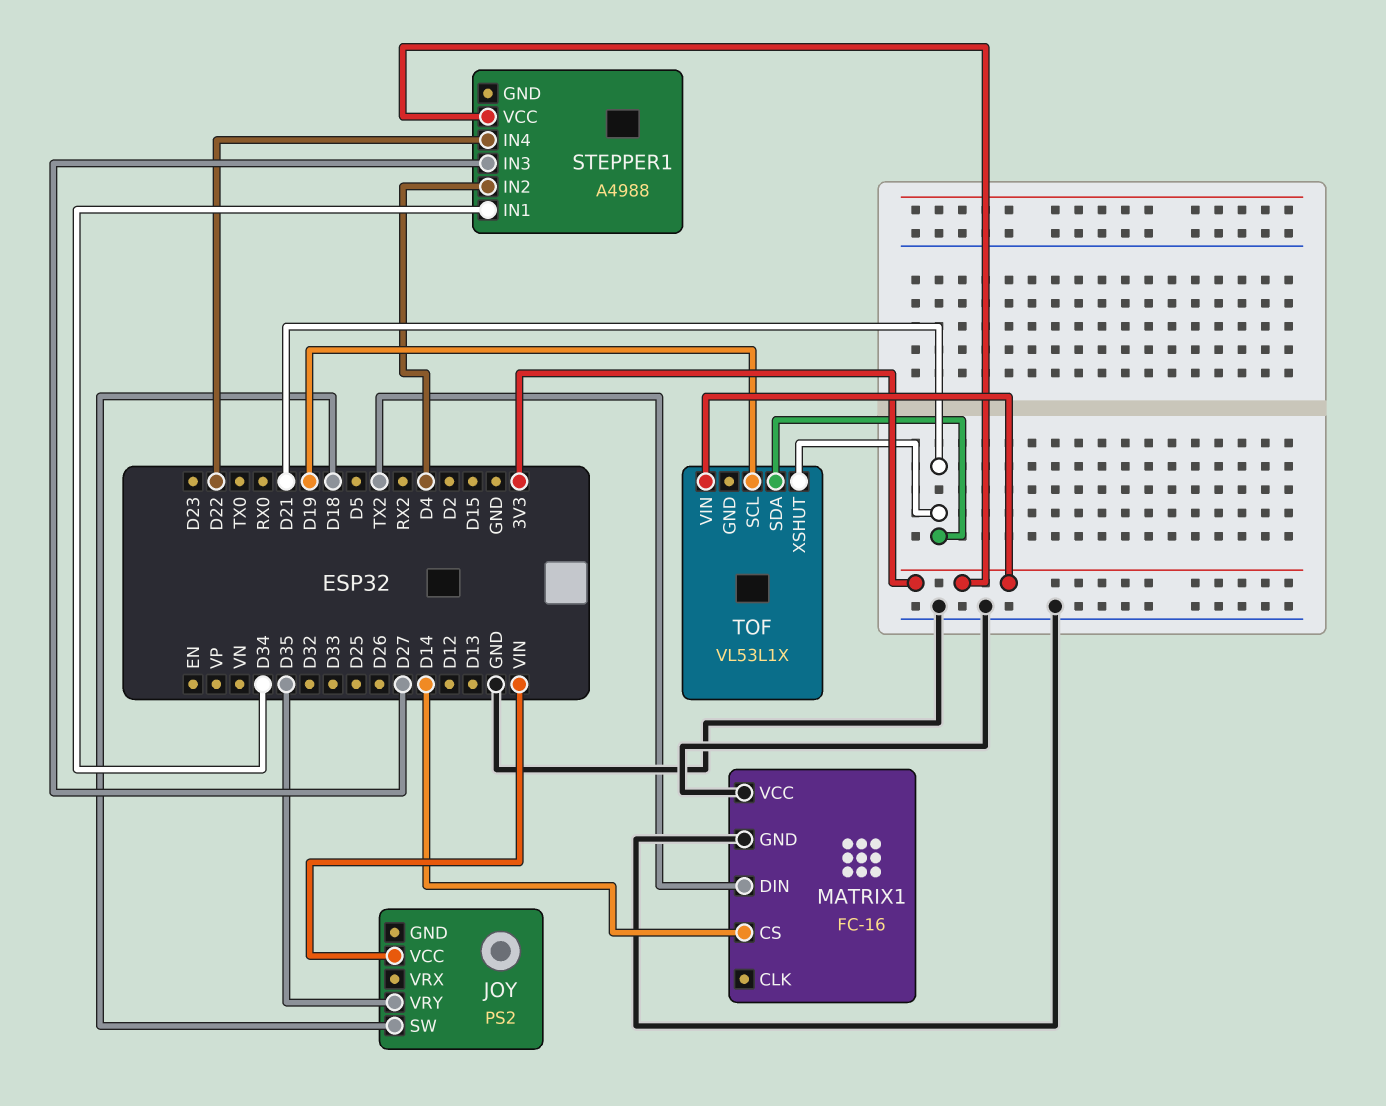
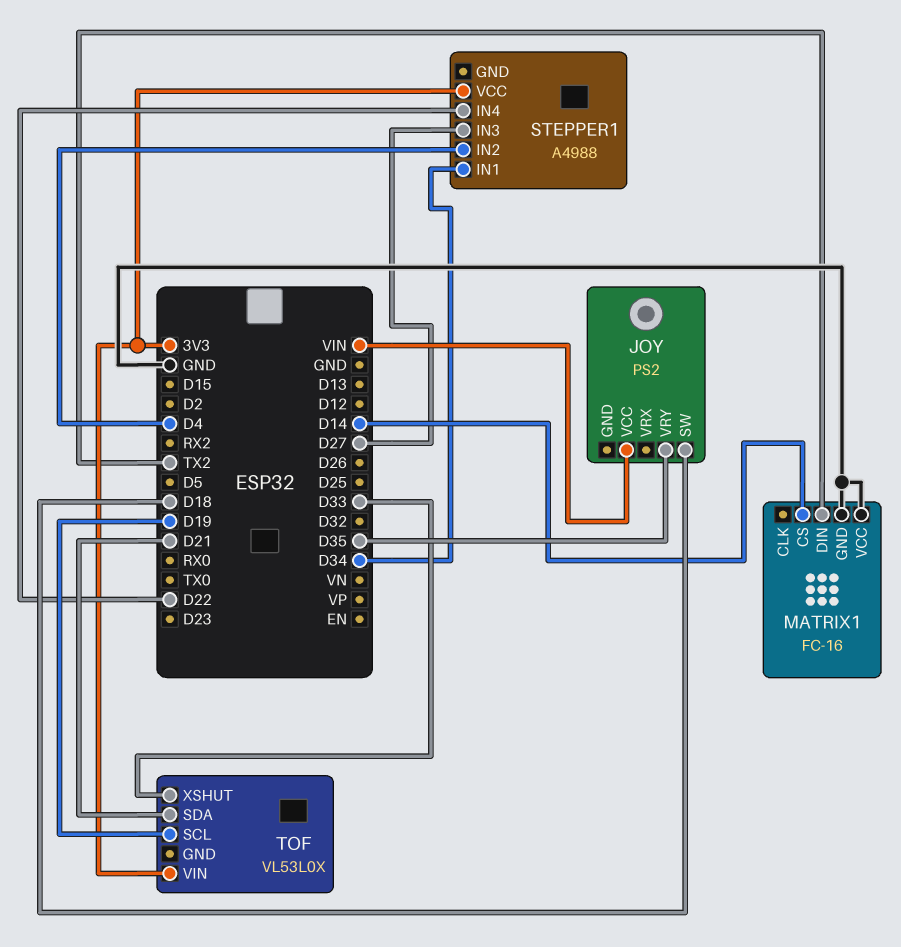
TOF: VL53L1X -> VL53L0X
TOF pin XSHUT: D21 -> D33

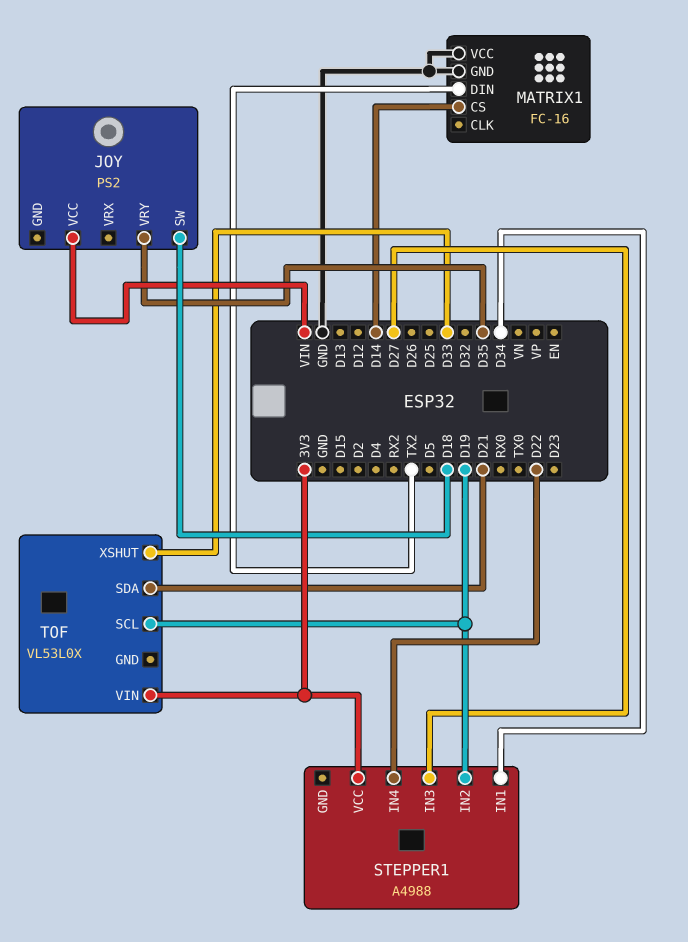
STEPPER1 pin IN2: D4 -> D19

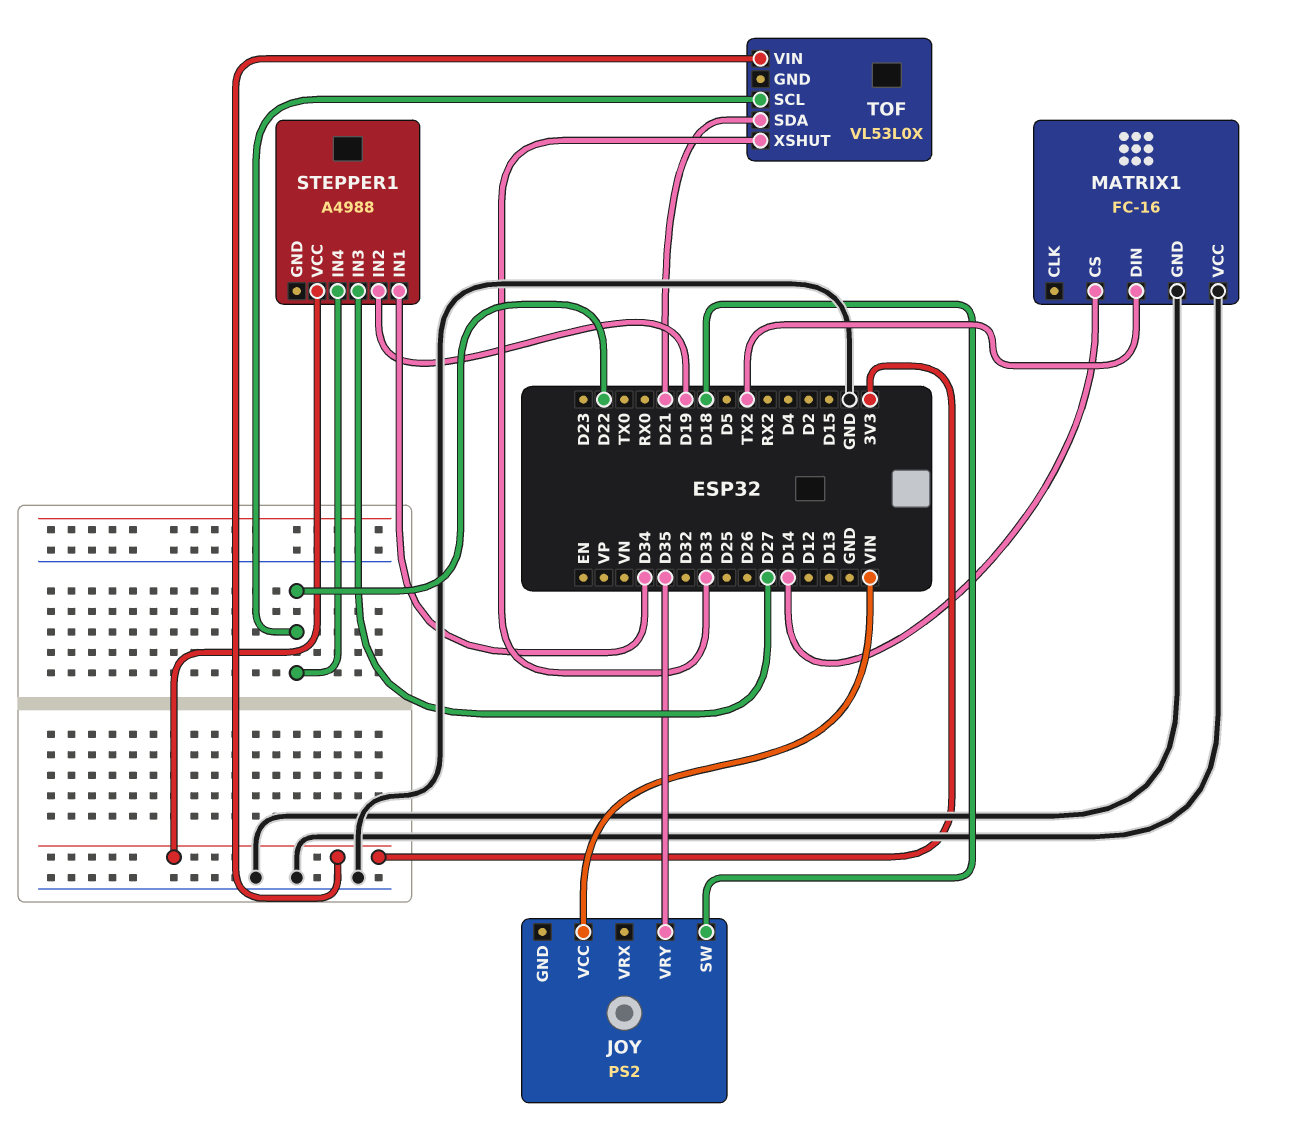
TOF pin SCL: D19 -> D22

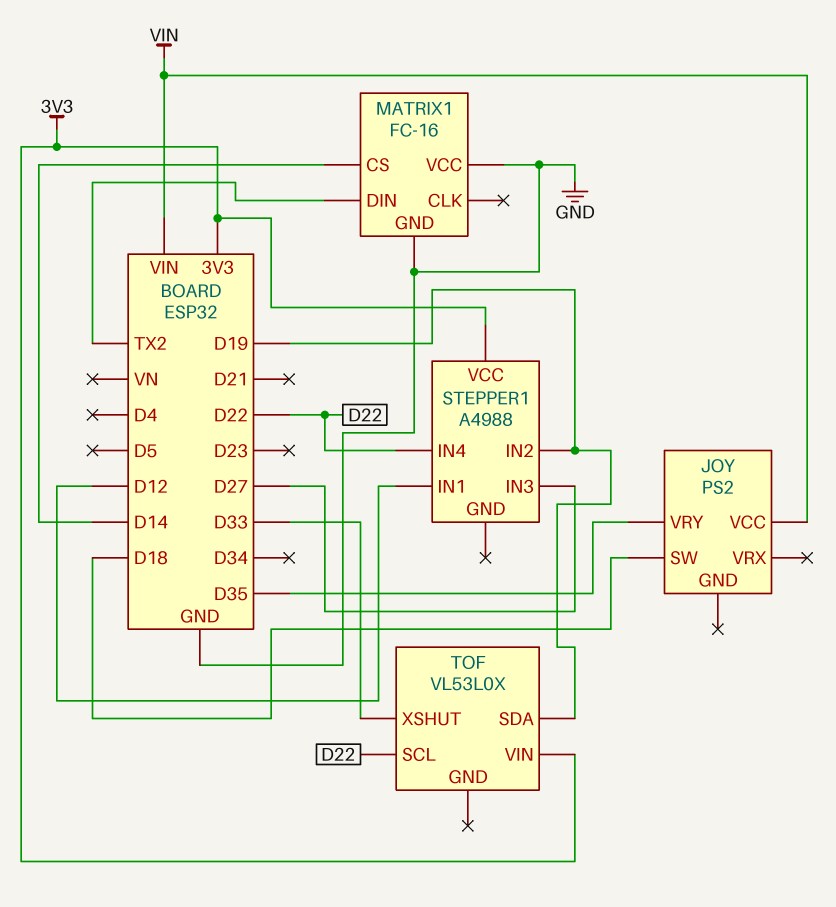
STEPPER1 pin IN1: D34 -> D12
TOF pin SDA: D21 -> D19

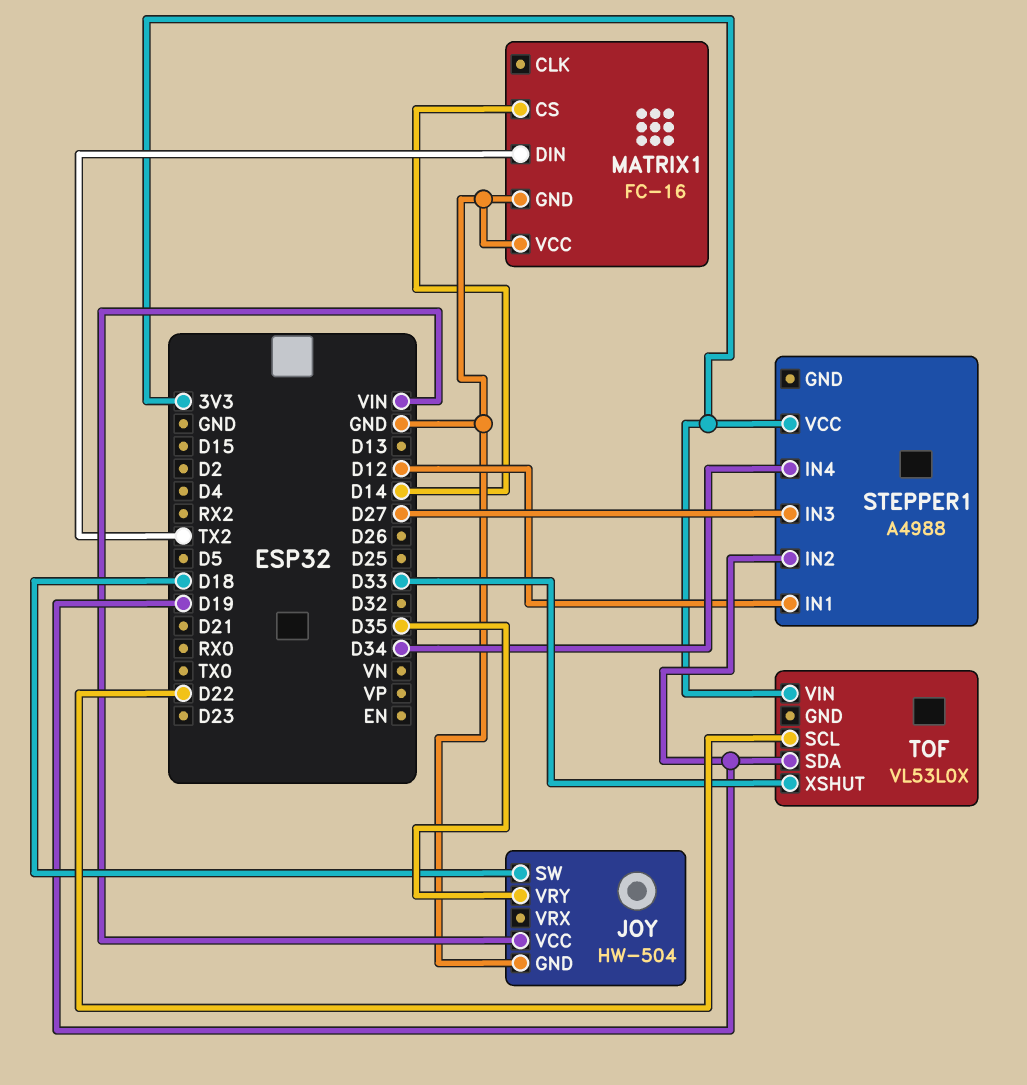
JOY: PS2 -> HW-504
JOY pin GND: none -> GND
STEPPER1 pin IN4: D22 -> D34

